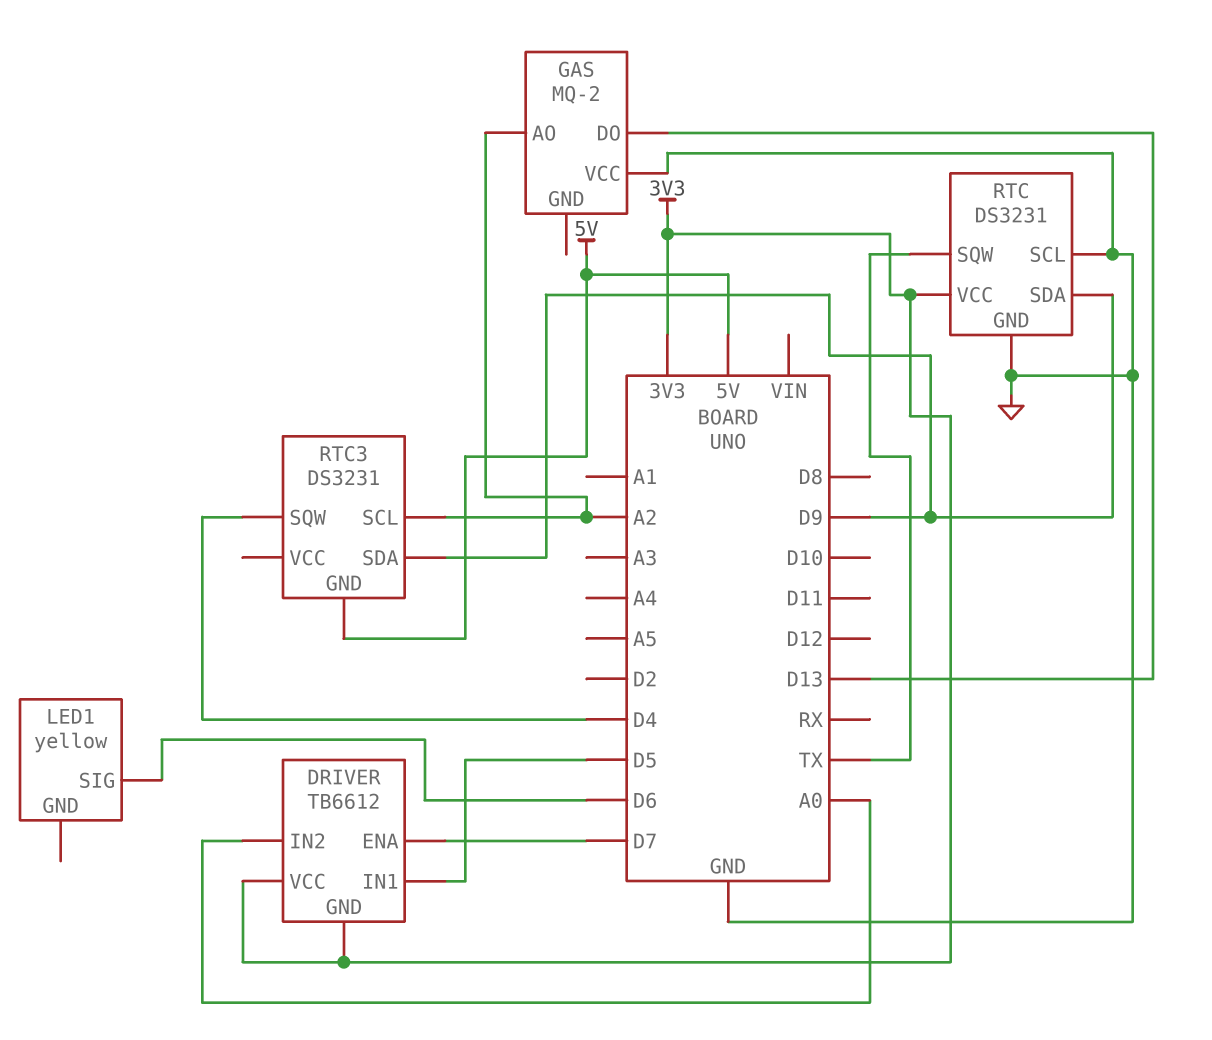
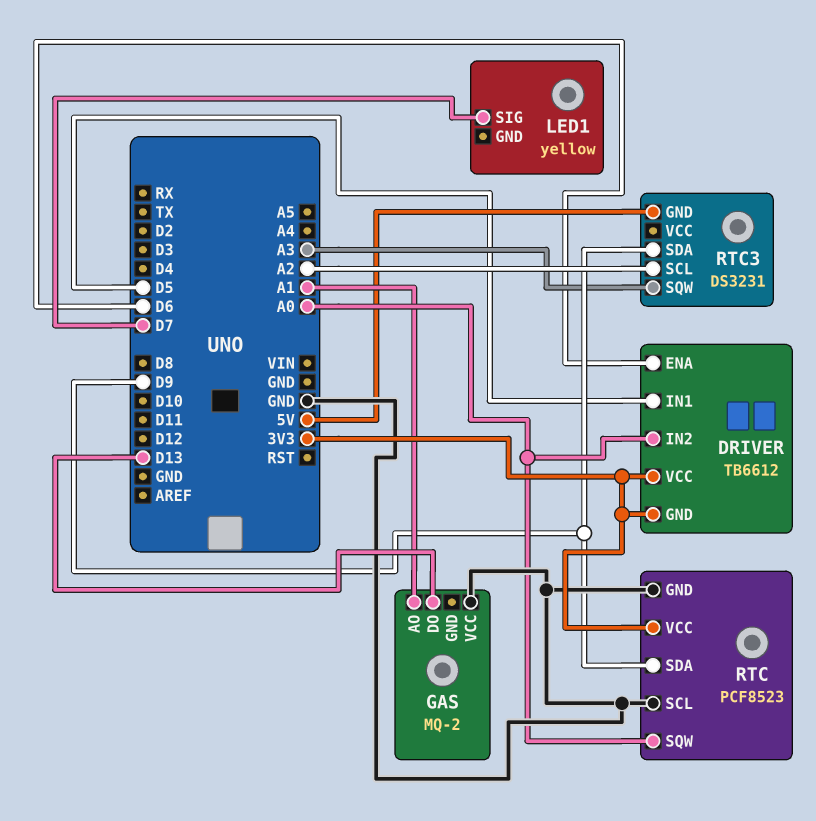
DRIVER pin ENA: D7 -> D6
GAS pin AO: A2 -> A1
LED1 pin SIG: D6 -> D7
RTC: DS3231 -> PCF8523
RTC pin SQW: TX -> A0
RTC3 pin SQW: D4 -> A3

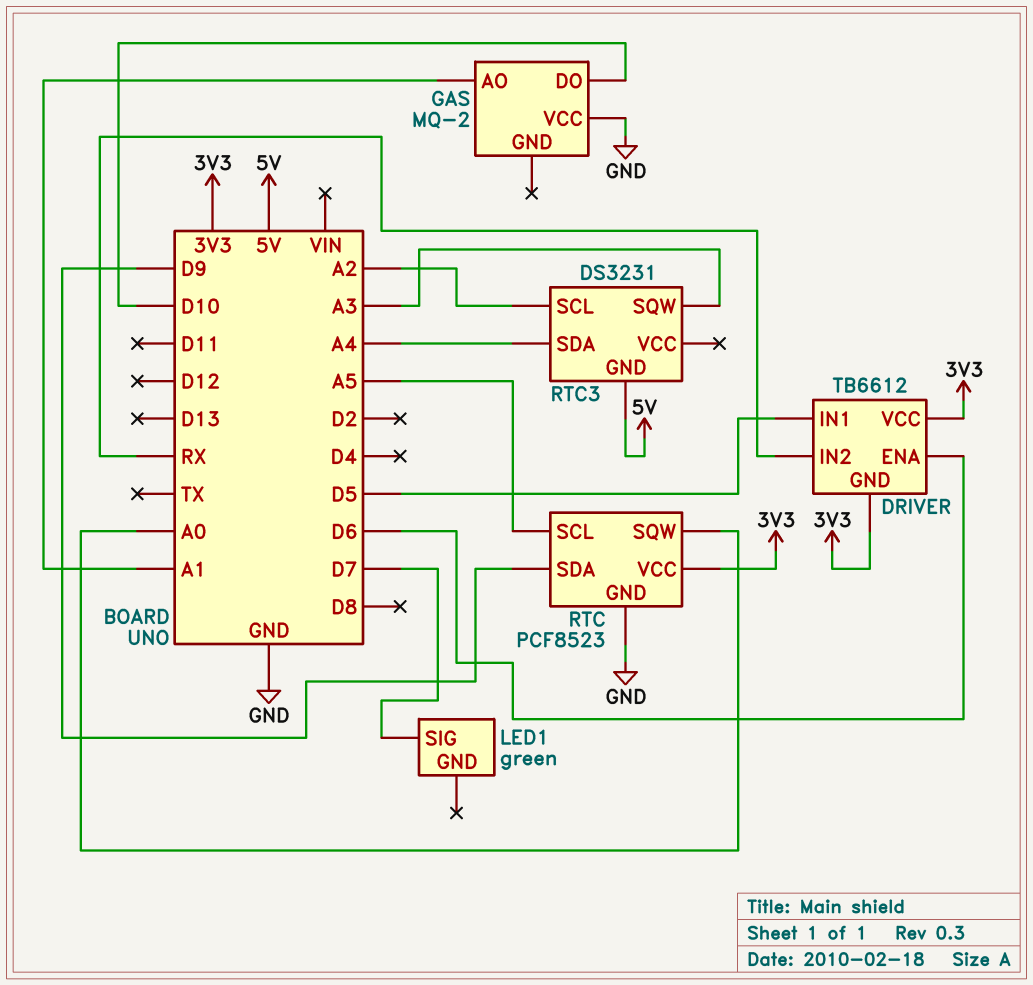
DRIVER pin IN2: A0 -> RX
GAS pin DO: D13 -> D10
LED1: yellow -> green
RTC pin SCL: GND -> A5
RTC3 pin SDA: D9 -> A4

